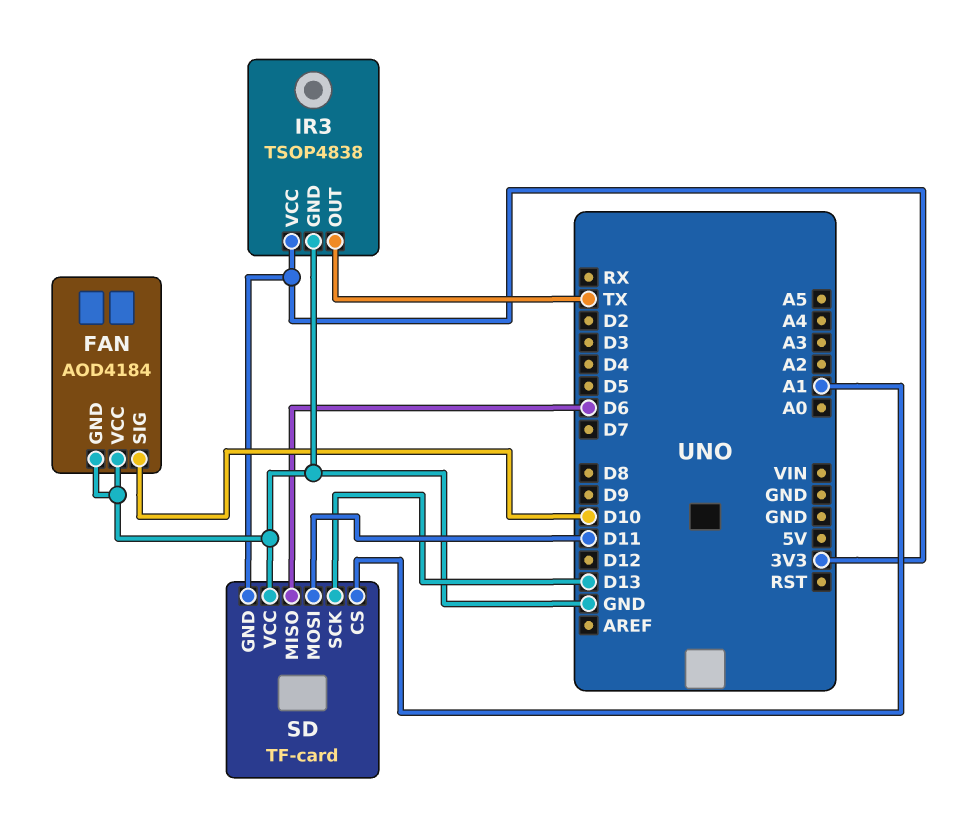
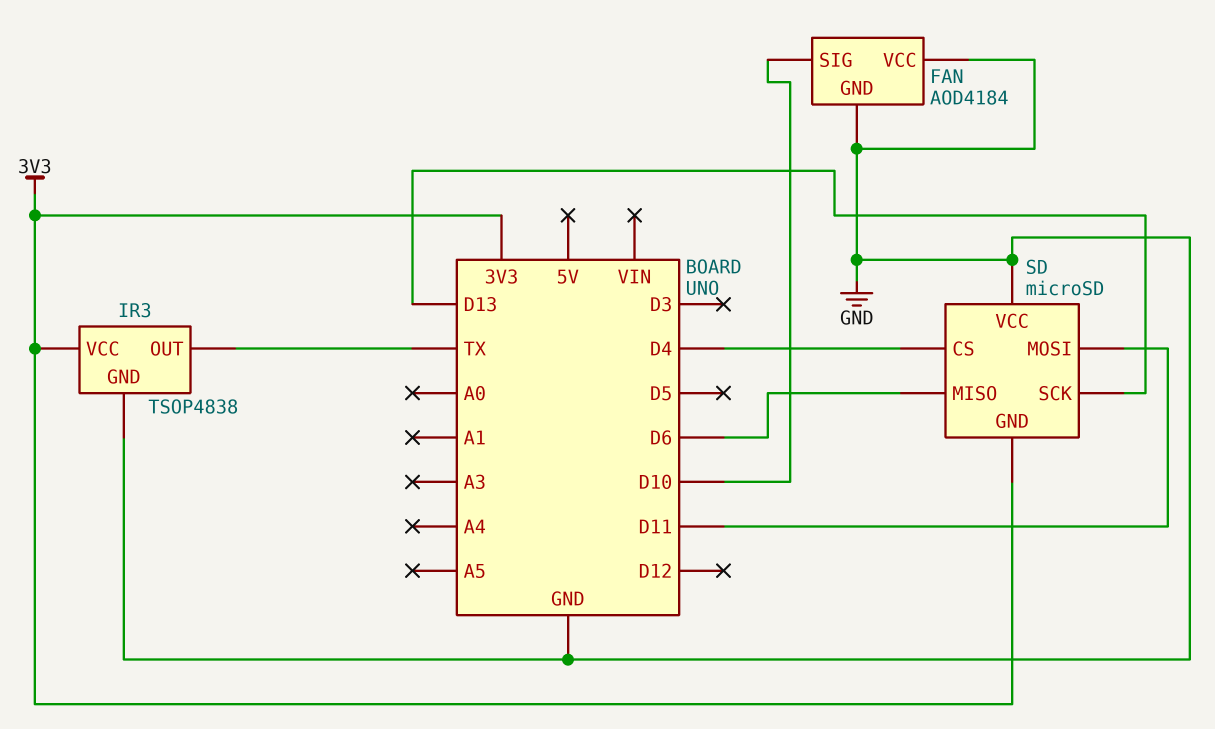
SD: TF-card -> microSD
SD pin CS: A1 -> D4

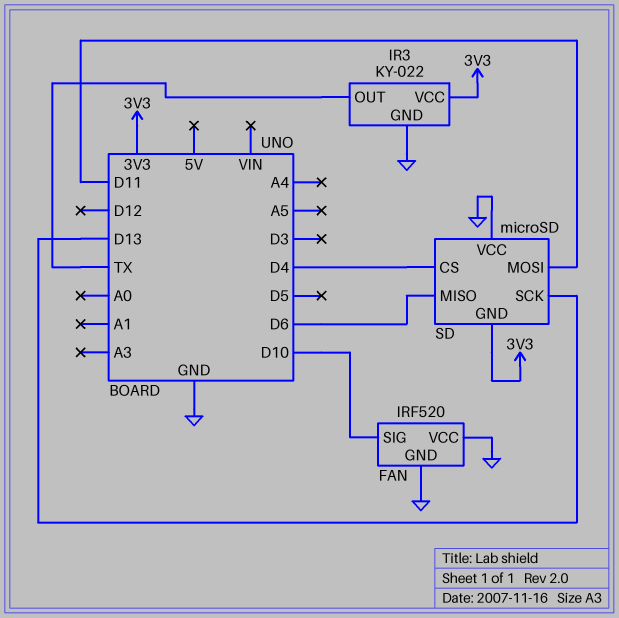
FAN: AOD4184 -> IRF520
IR3: TSOP4838 -> KY-022

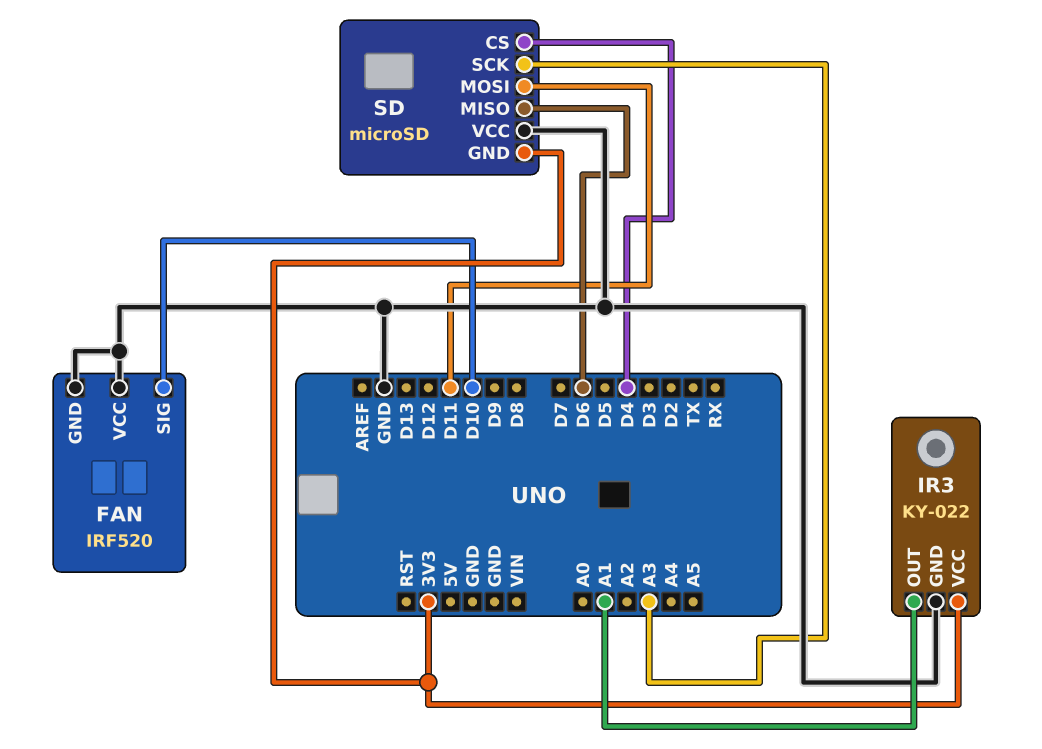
IR3 pin OUT: TX -> A1
SD pin SCK: D13 -> A3

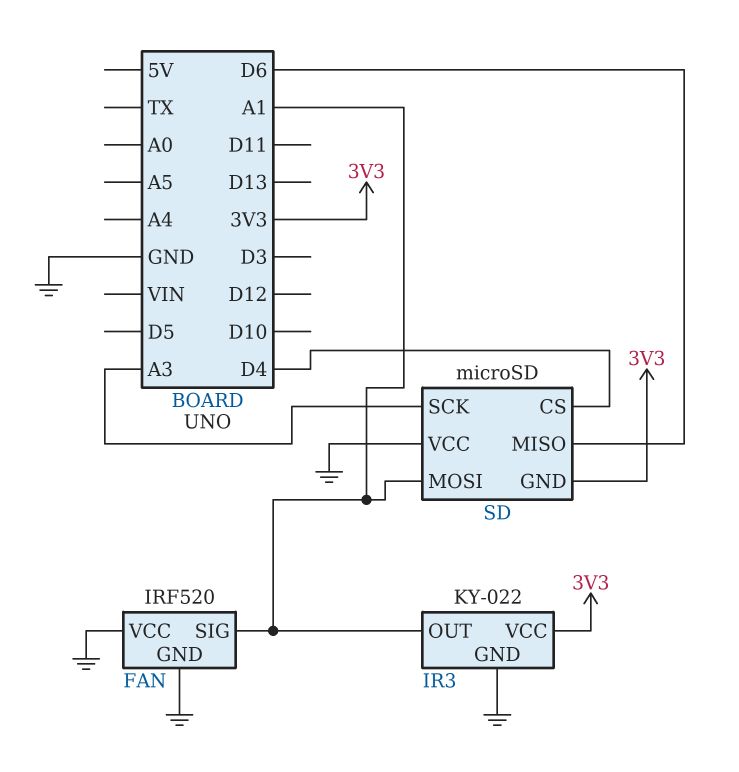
FAN pin SIG: D10 -> A1
SD pin MOSI: D11 -> A1

